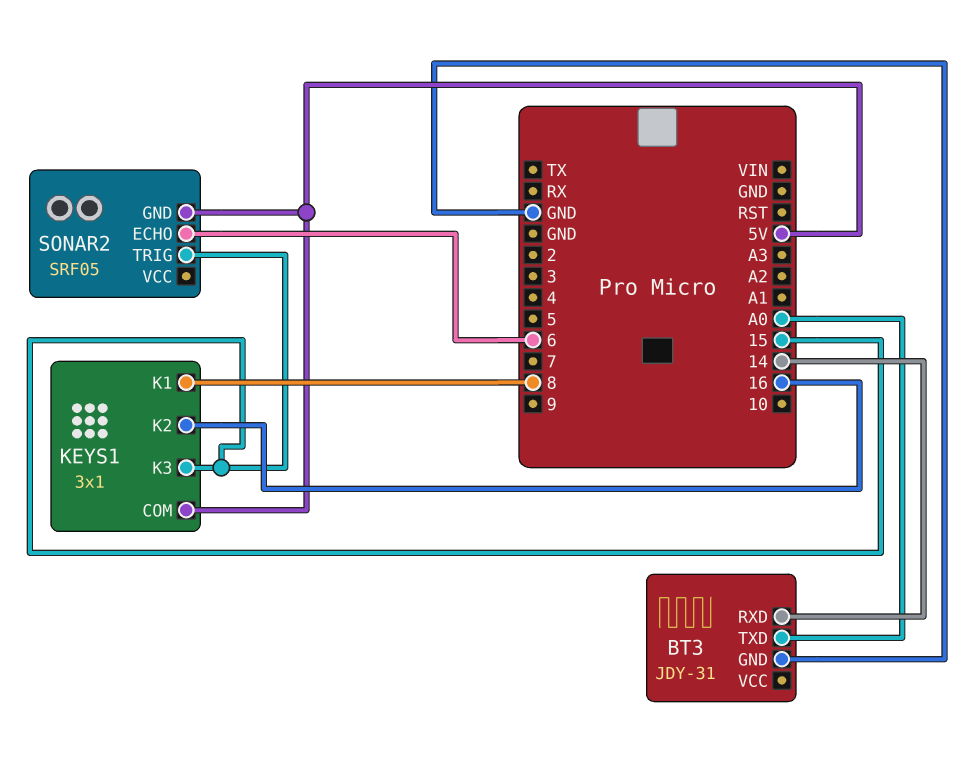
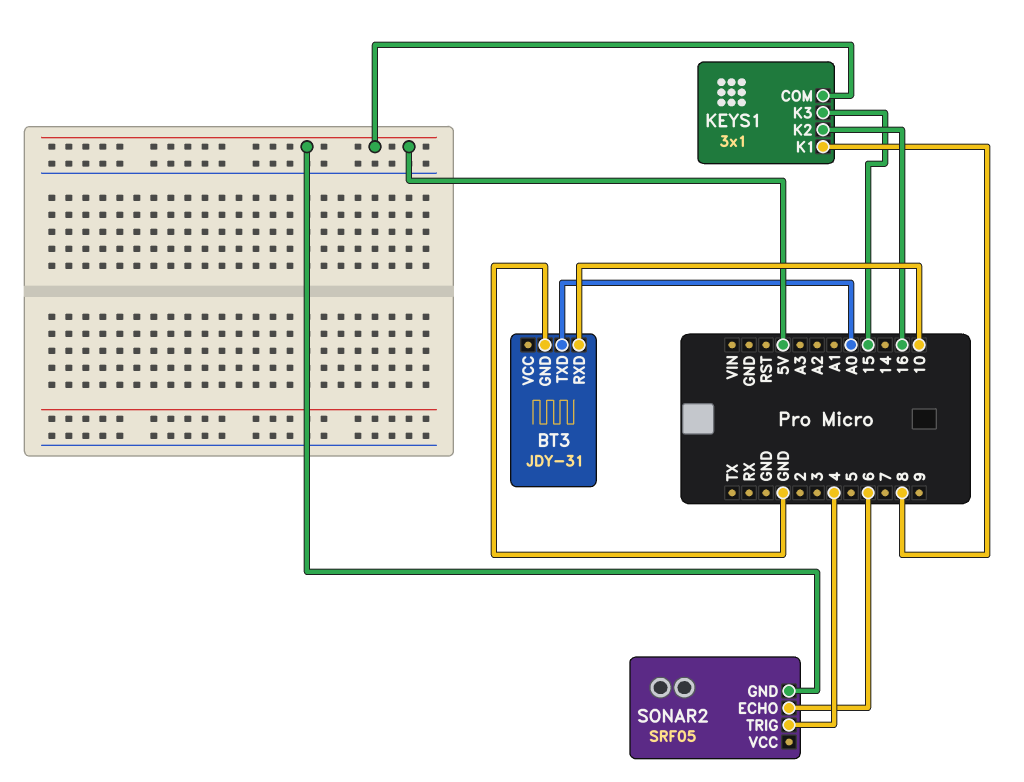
BT3 pin RXD: 14 -> 10
SONAR2 pin TRIG: 15 -> 4

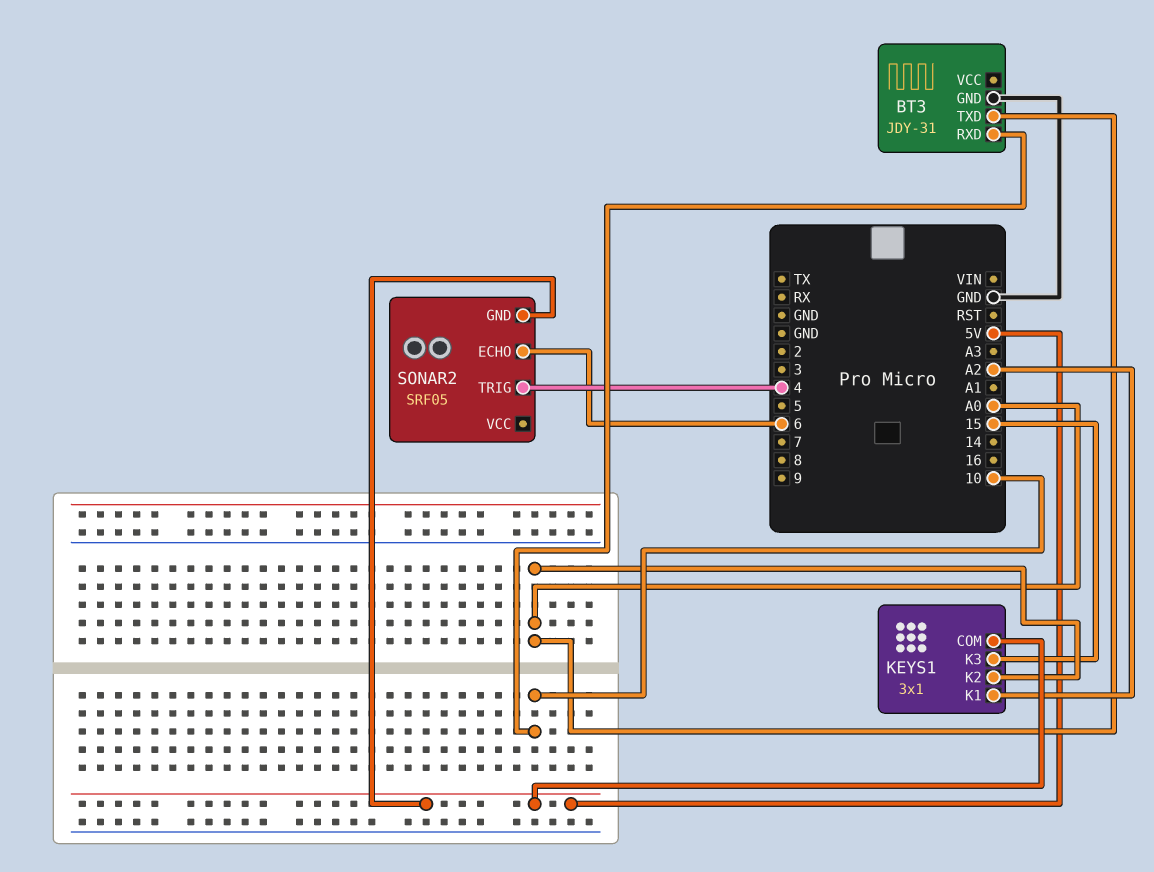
KEYS1 pin K1: 8 -> A2
KEYS1 pin K2: 16 -> A0

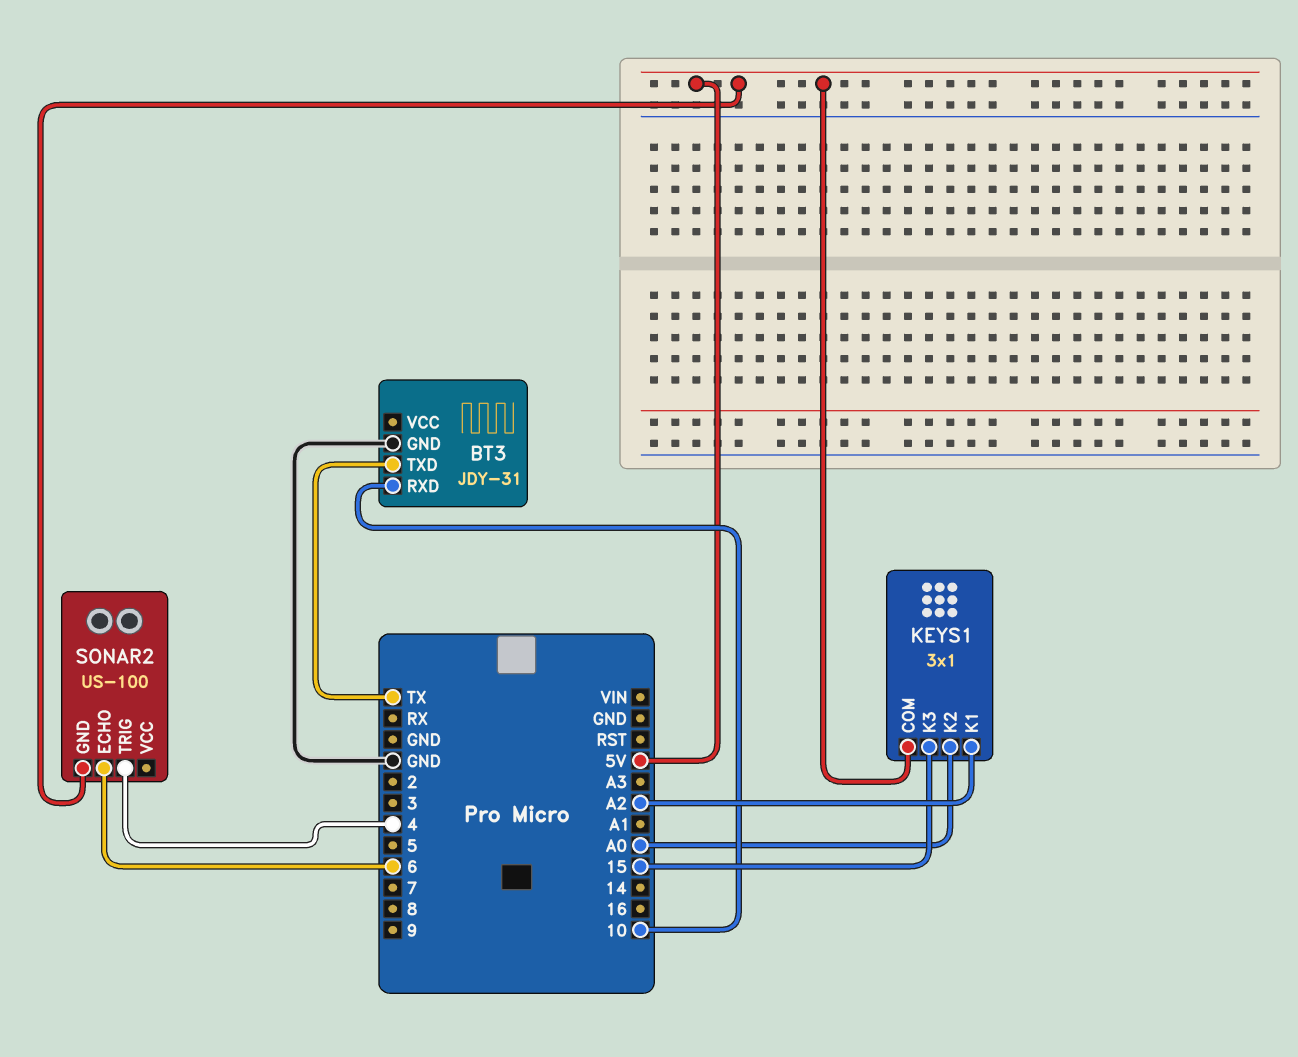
BT3 pin TXD: A0 -> TX
SONAR2: SRF05 -> US-100

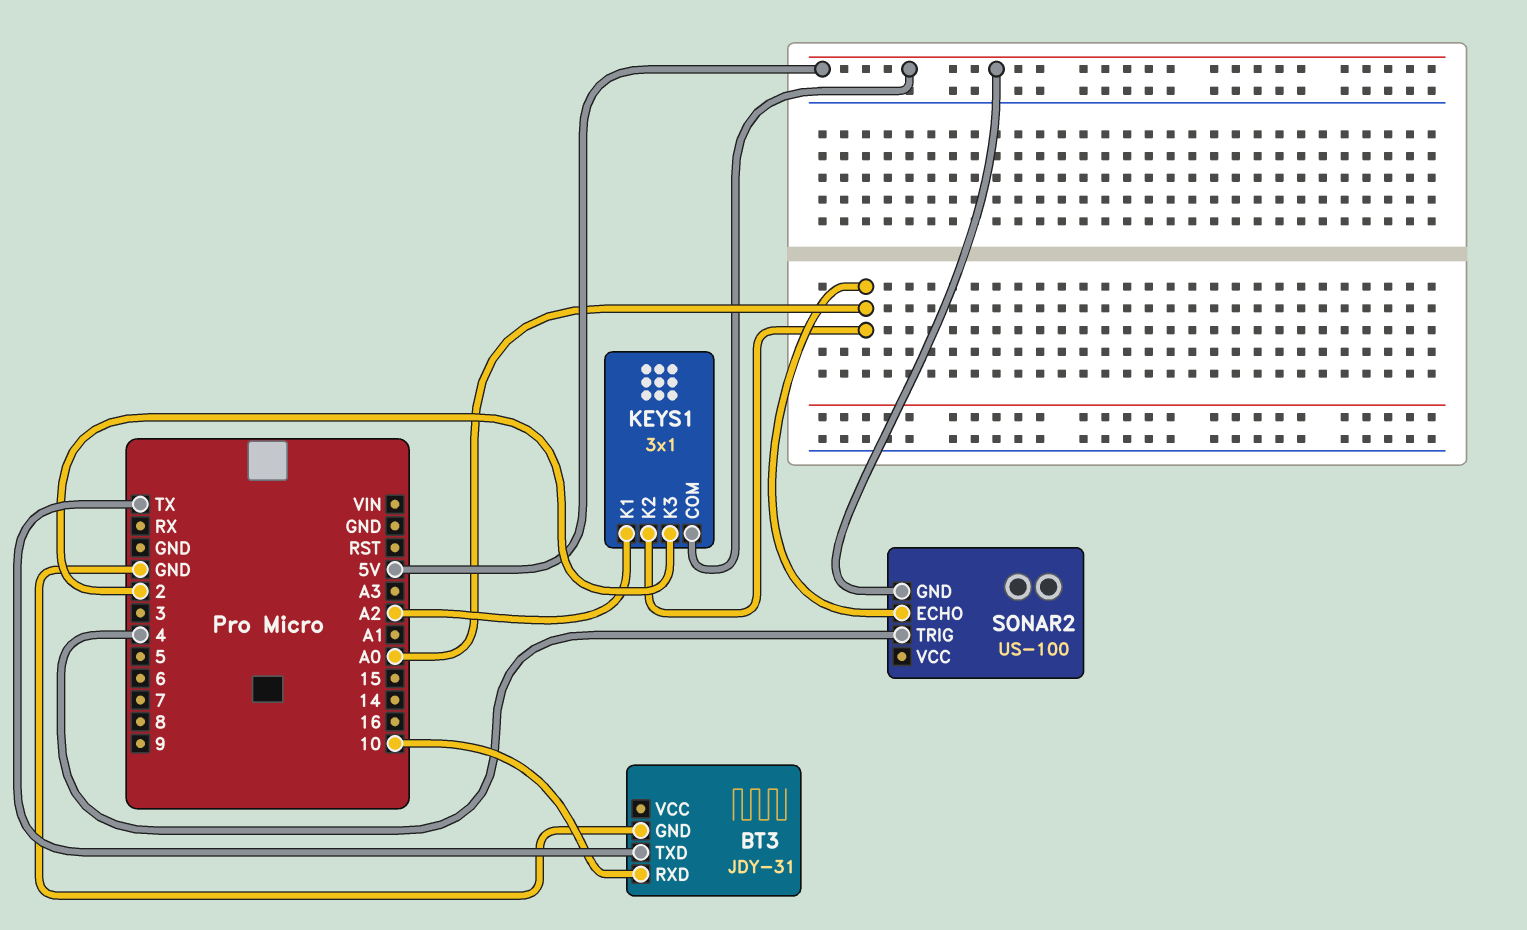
KEYS1 pin K3: 15 -> 2
SONAR2 pin ECHO: 6 -> A0

